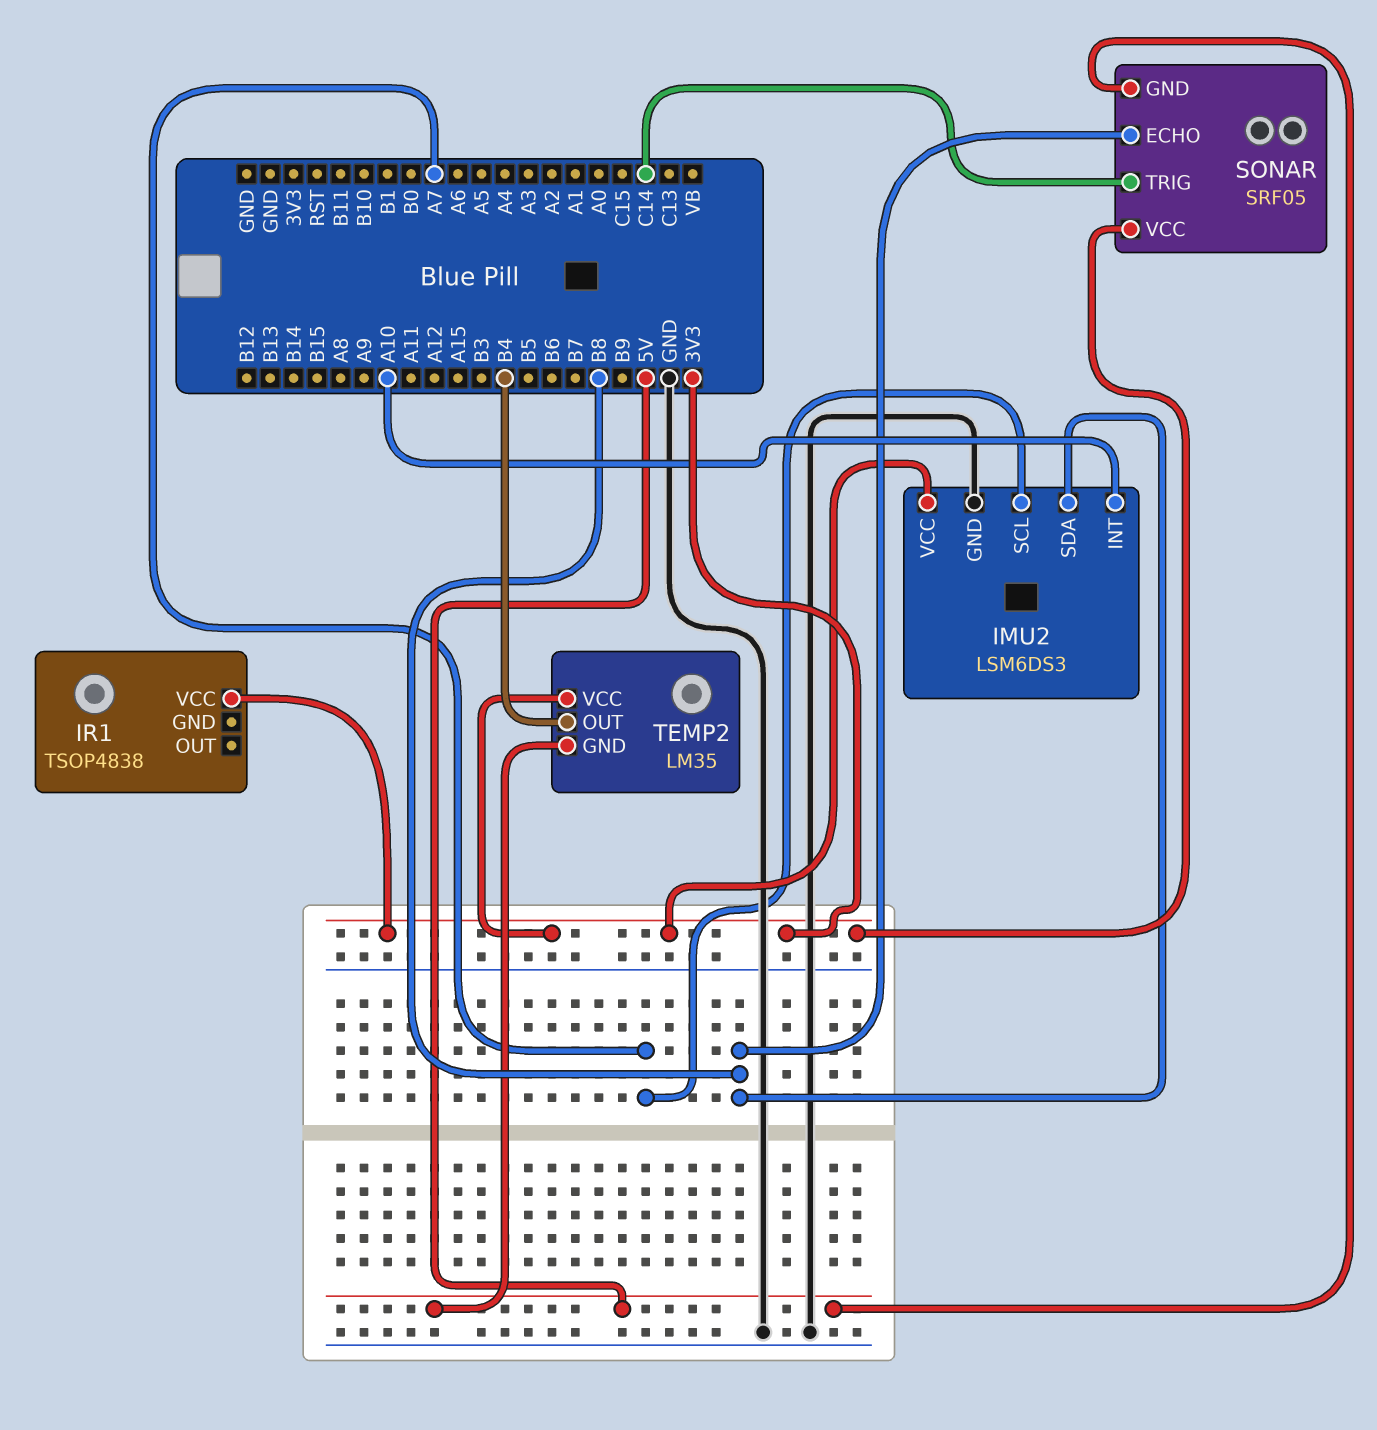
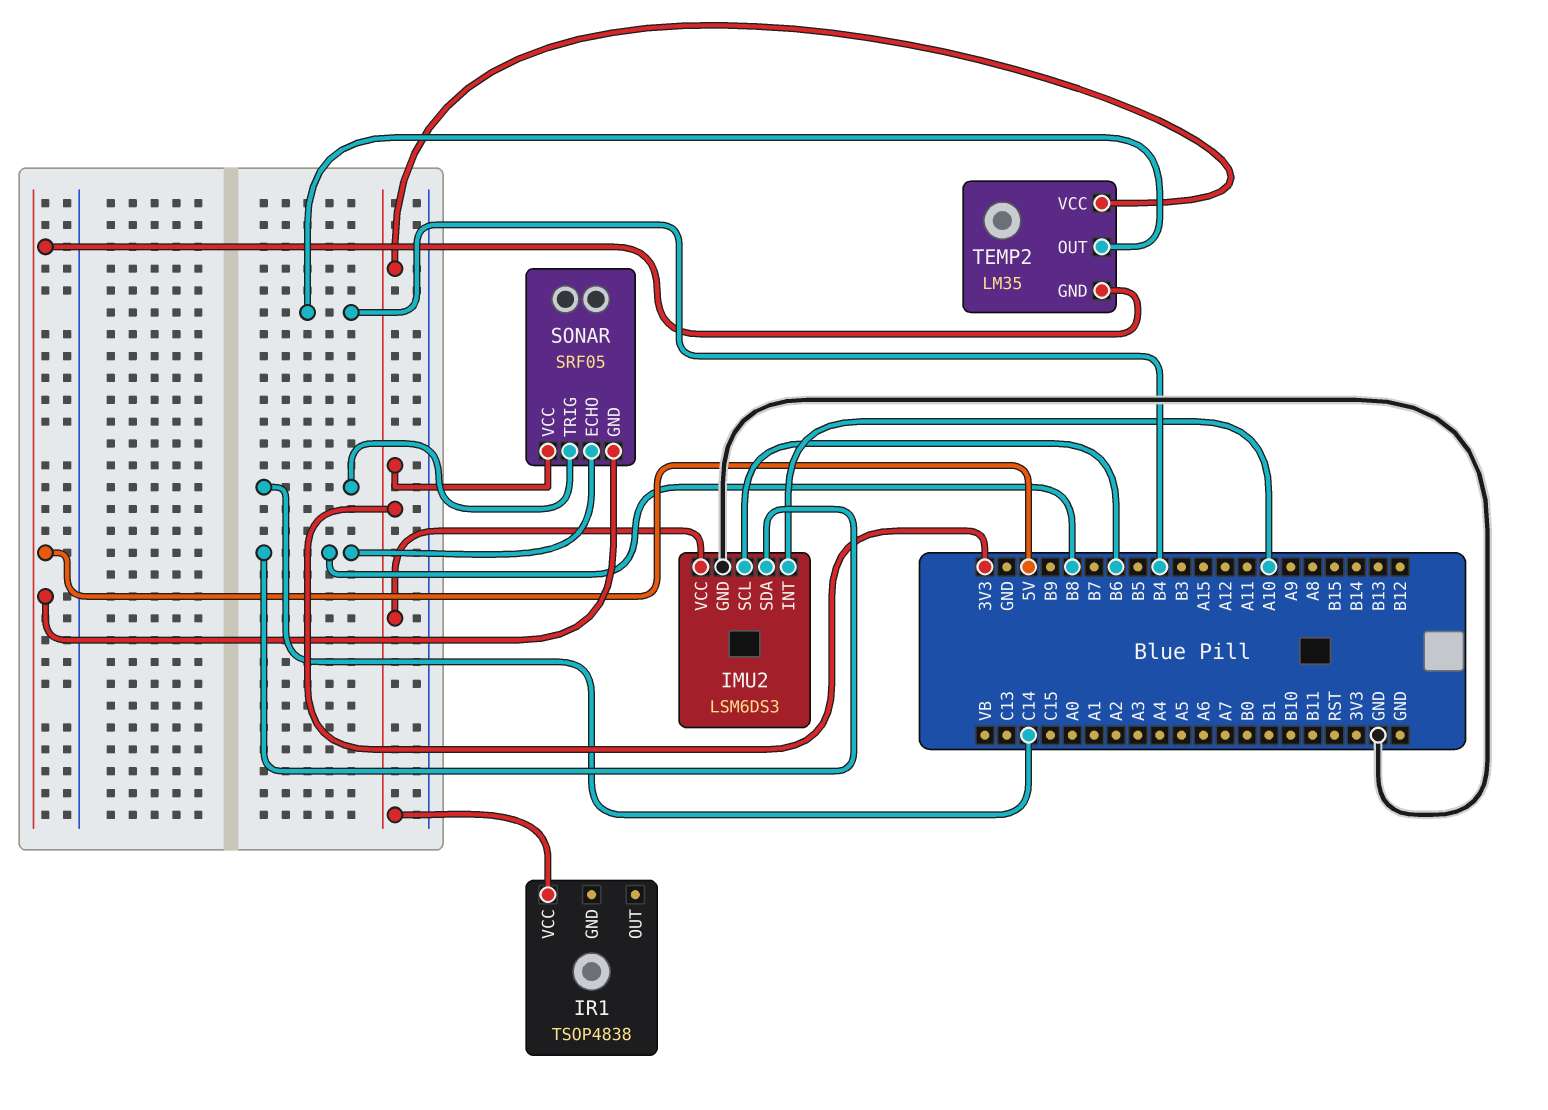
IMU2 pin SCL: A7 -> B6

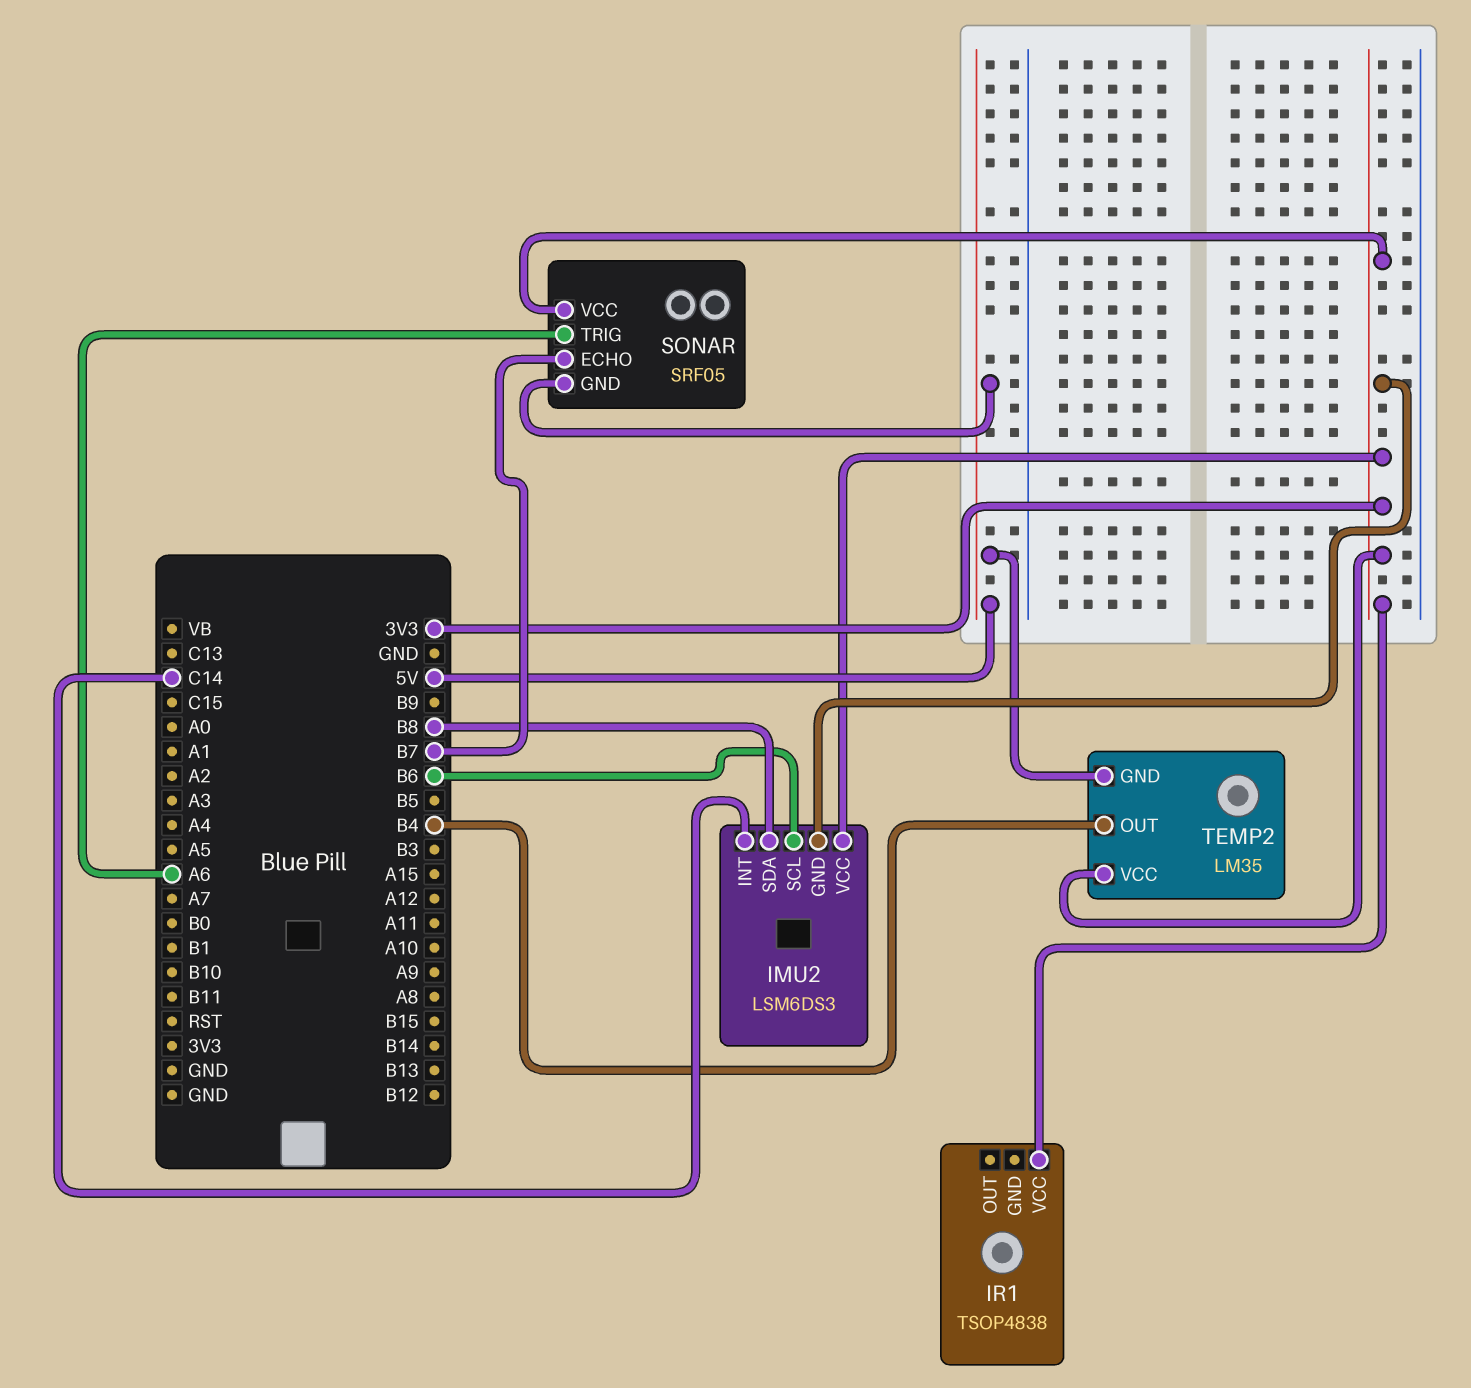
IMU2 pin GND: GND -> 3V3
IMU2 pin INT: A10 -> C14
SONAR pin ECHO: B8 -> B7
SONAR pin TRIG: C14 -> A6

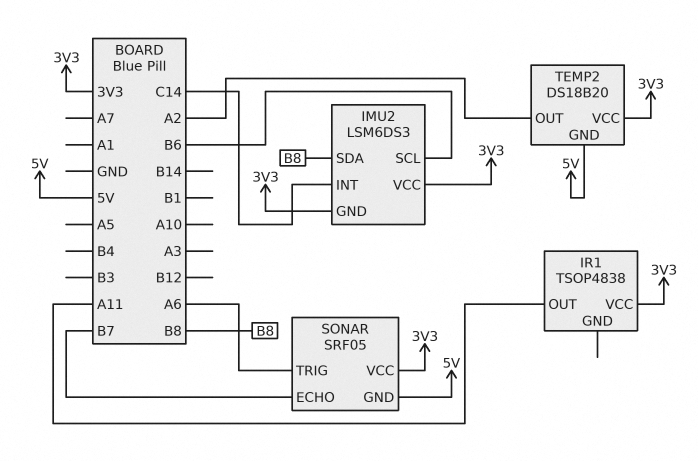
IR1 pin OUT: none -> A11
TEMP2: LM35 -> DS18B20
TEMP2 pin OUT: B4 -> A2

